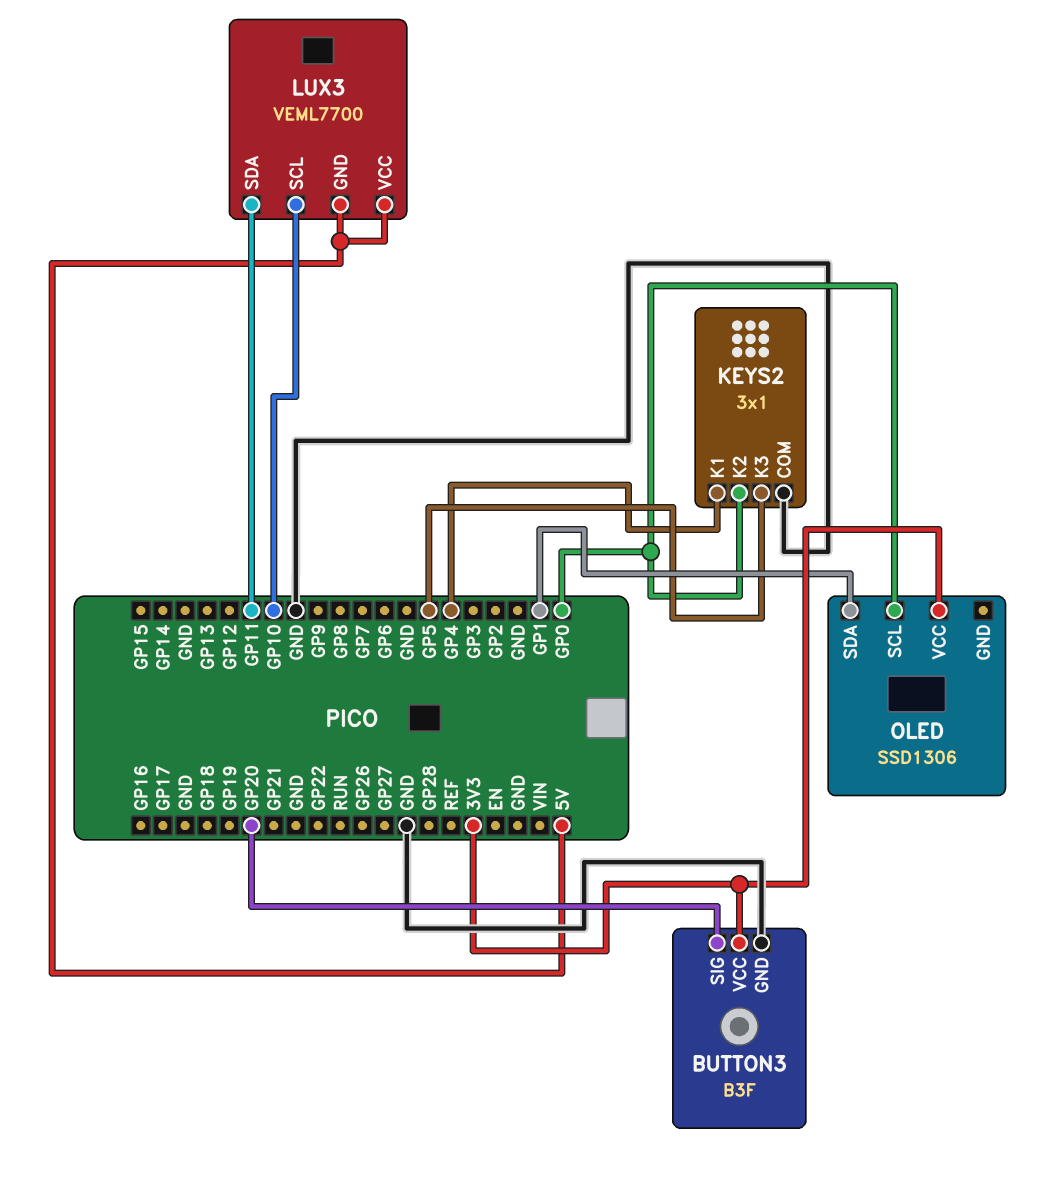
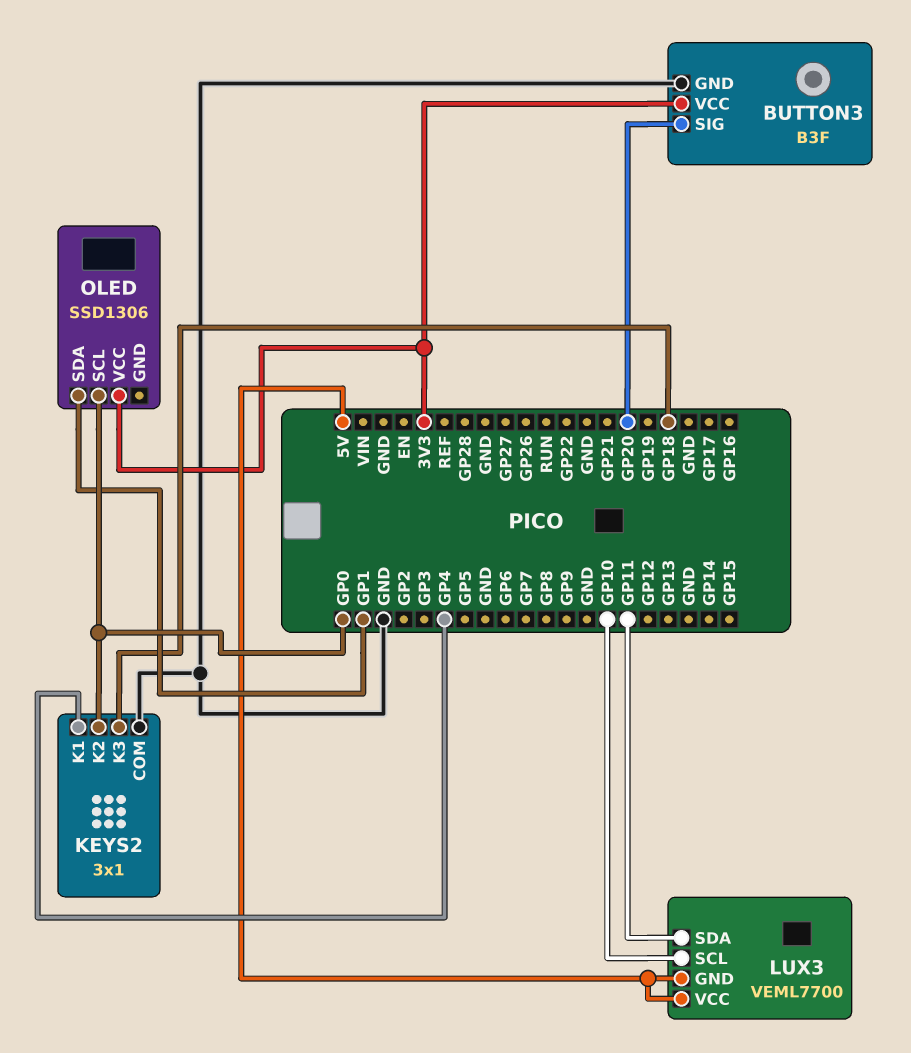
KEYS2 pin K3: GP5 -> GP18

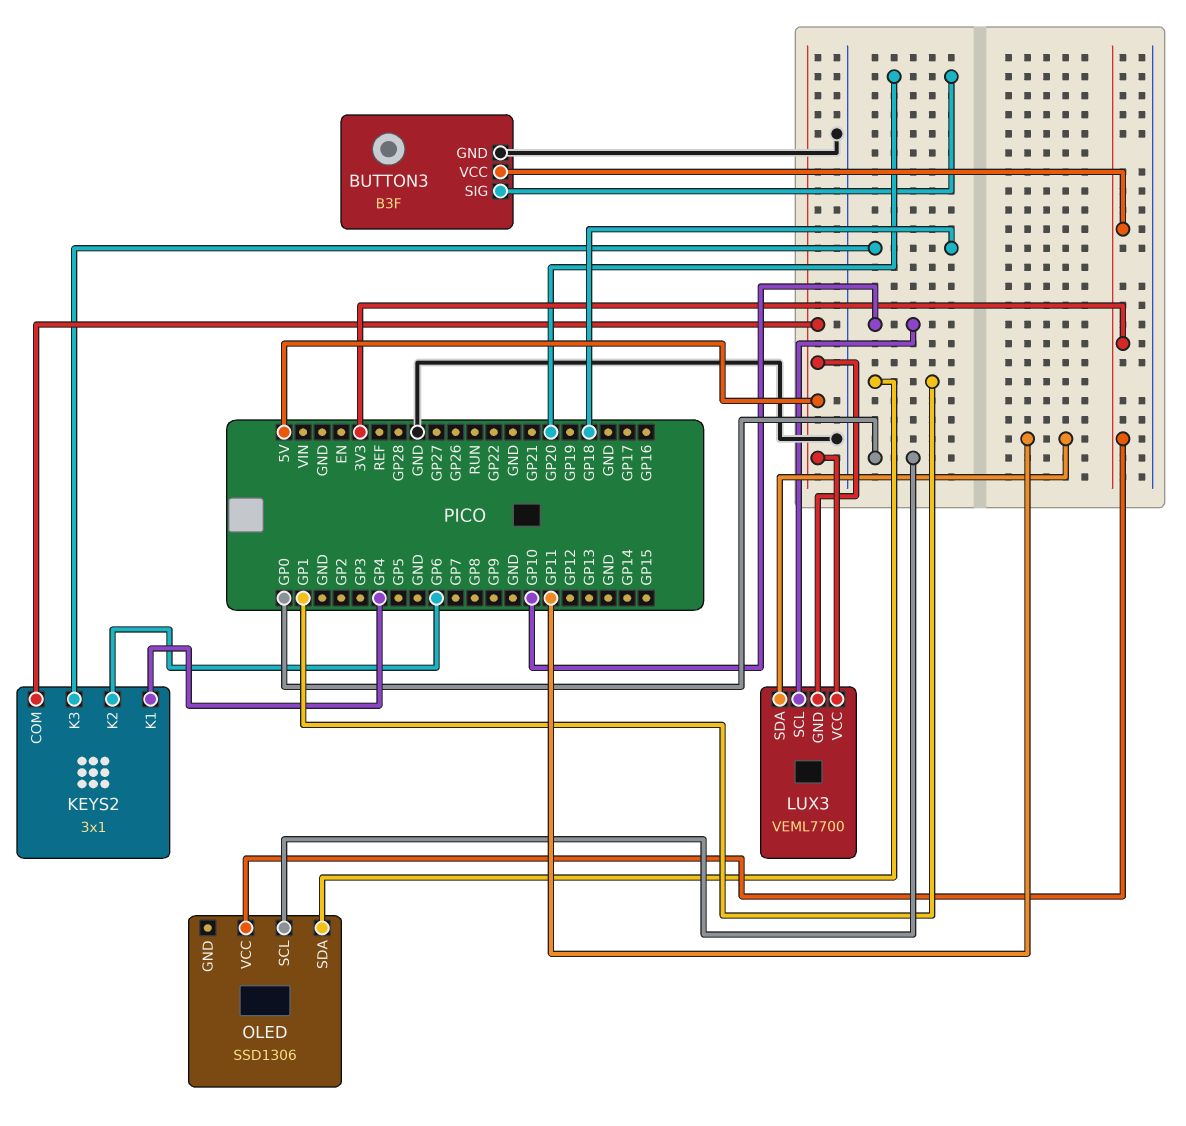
KEYS2 pin COM: GND -> 5V
KEYS2 pin K2: GP0 -> GP6

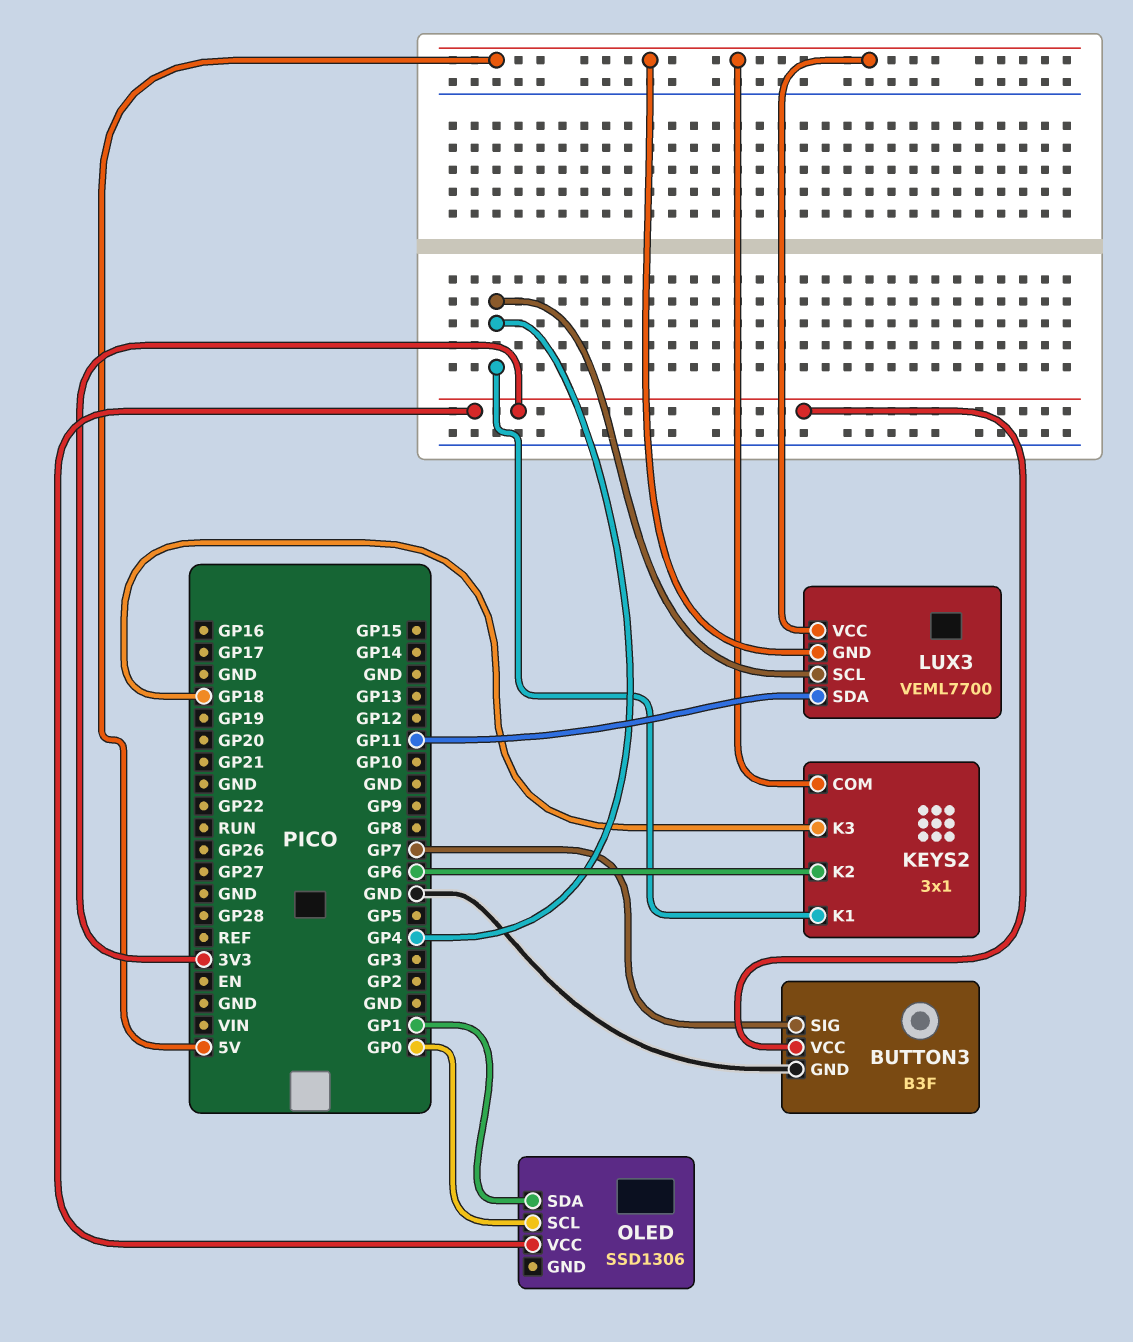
BUTTON3 pin SIG: GP20 -> GP7
LUX3 pin SCL: GP10 -> GP4

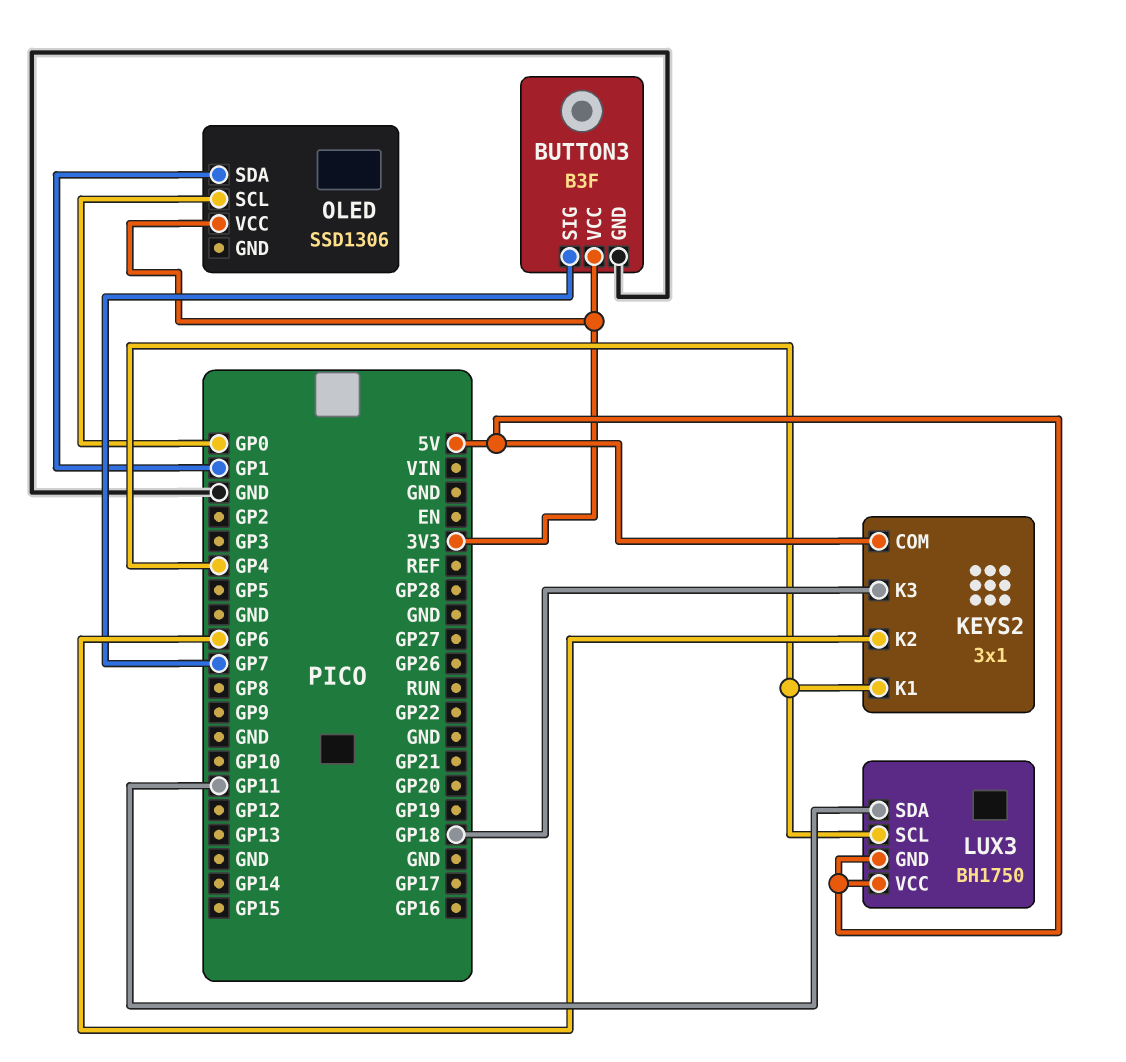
LUX3: VEML7700 -> BH1750

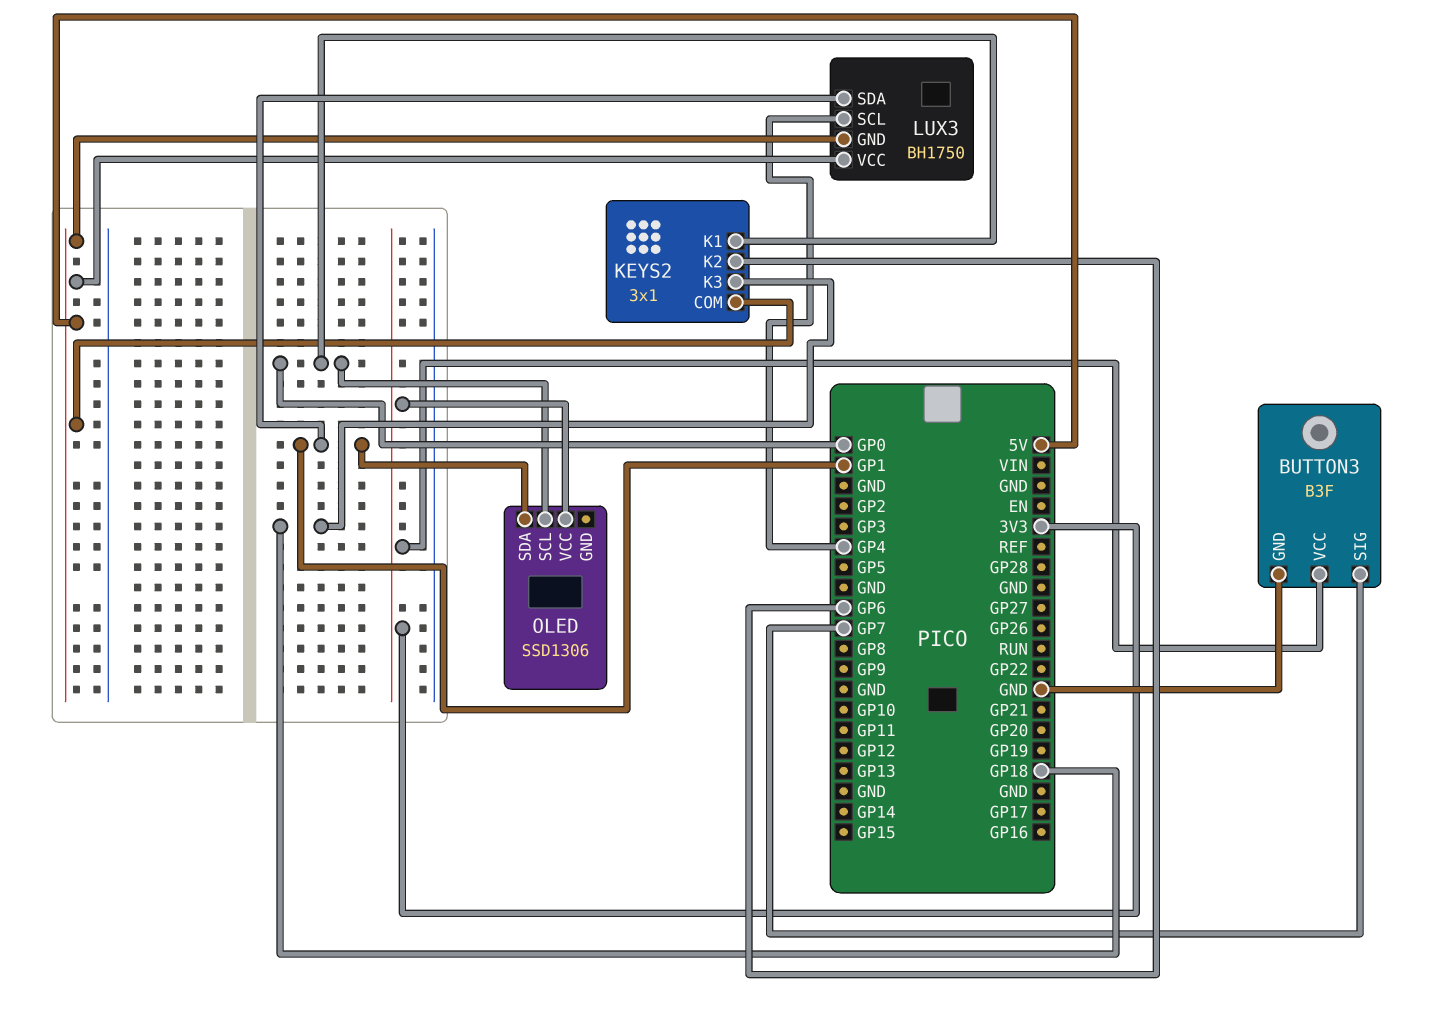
KEYS2 pin K1: GP4 -> GP0
LUX3 pin SDA: GP11 -> GP1

